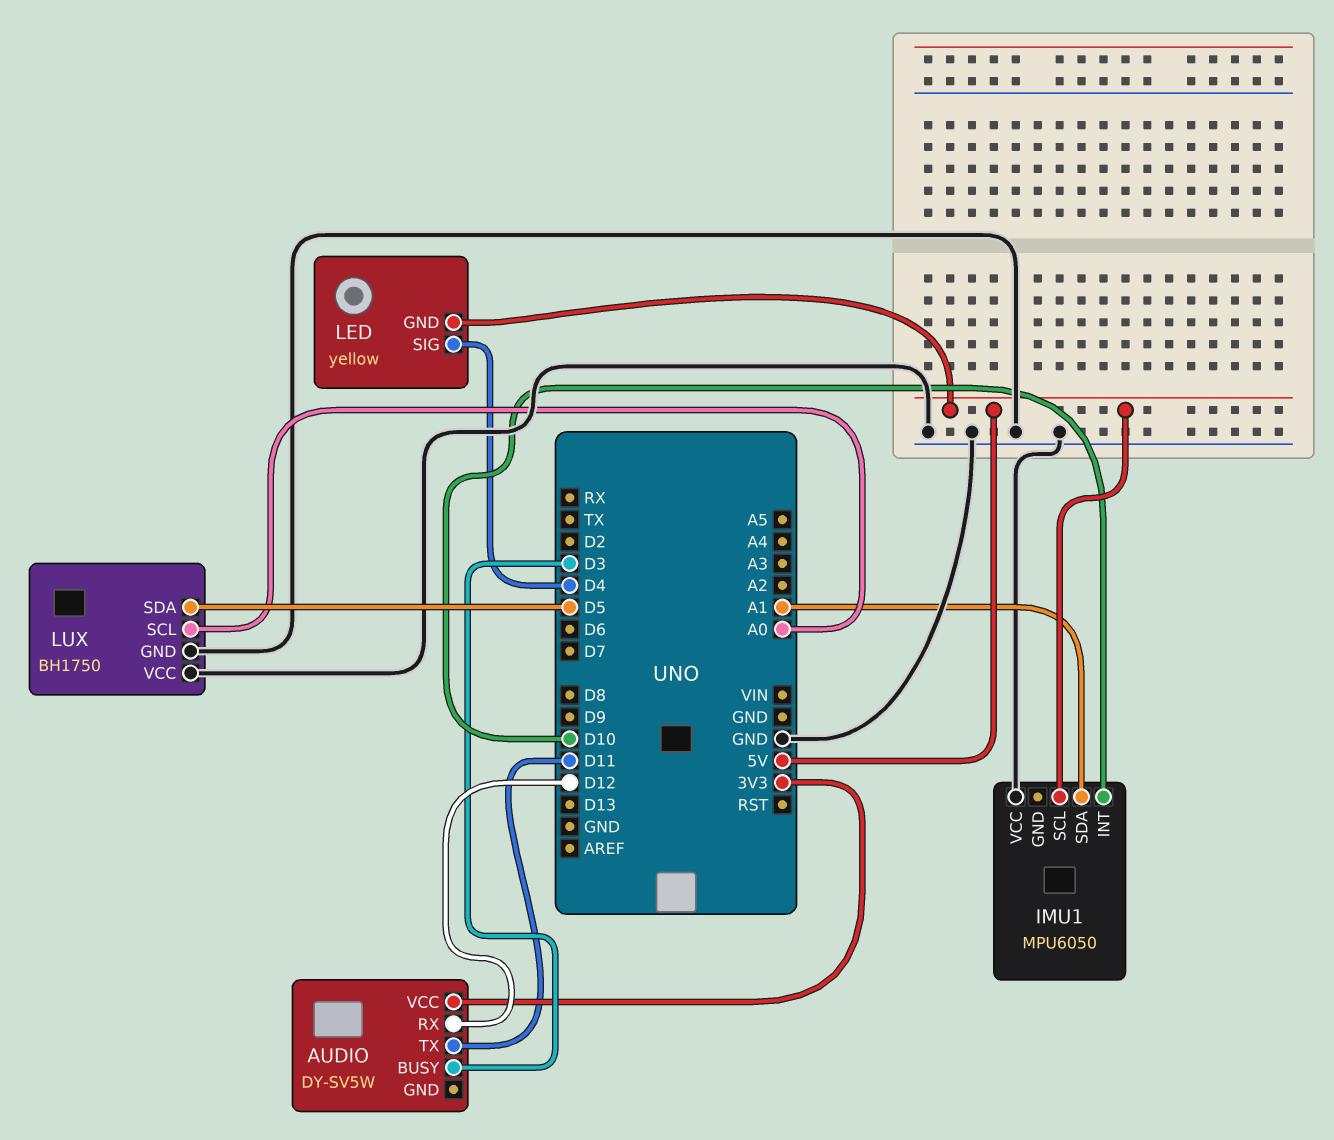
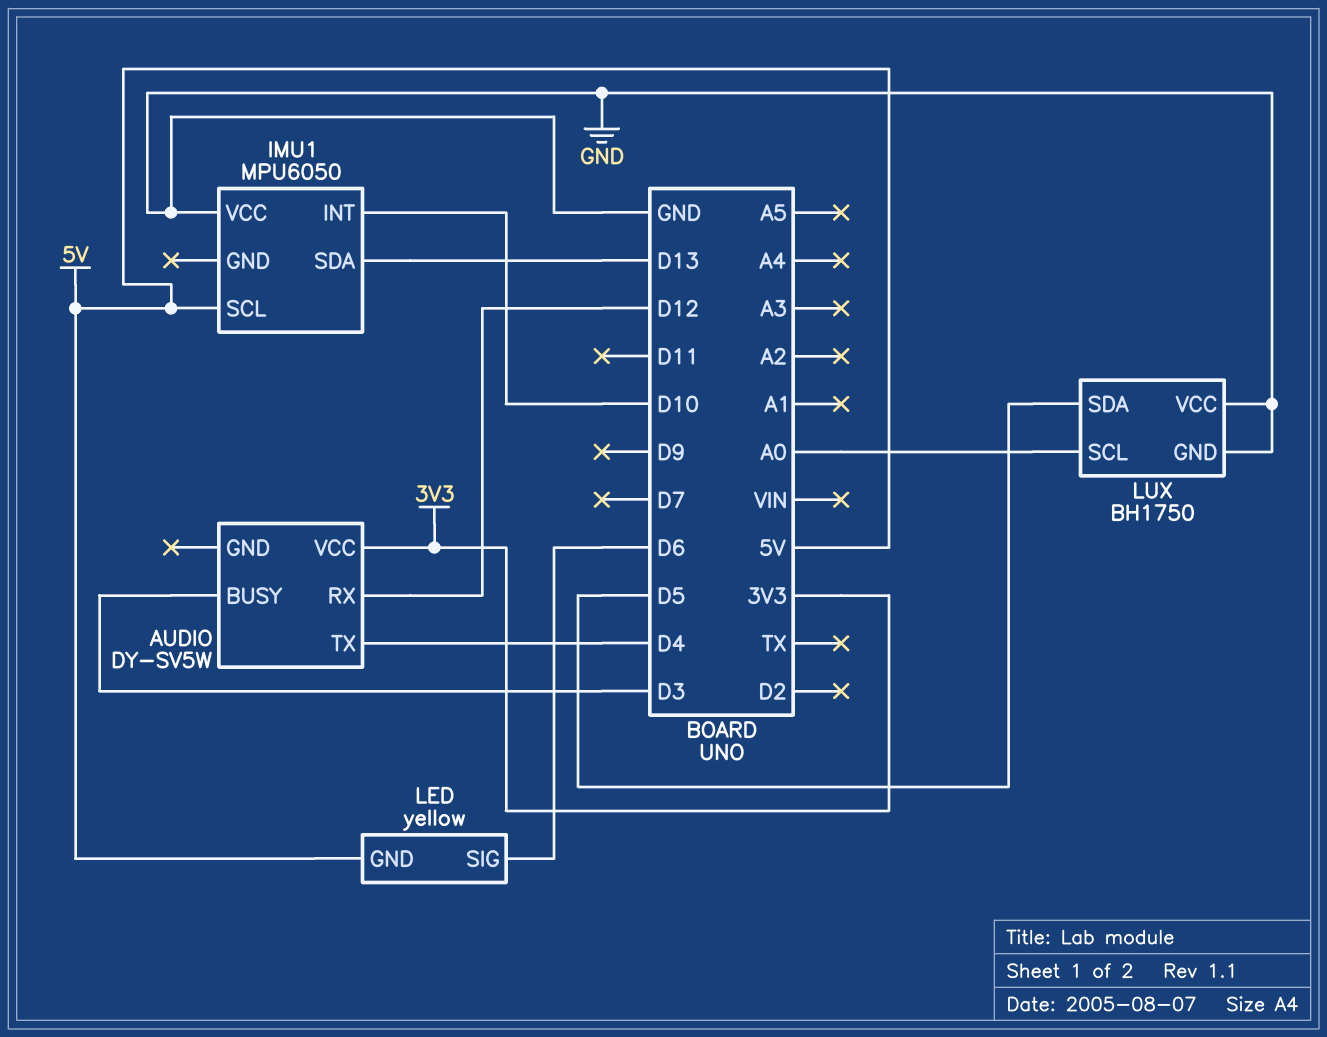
AUDIO pin TX: D11 -> D4
IMU1 pin SDA: A1 -> D13
LED pin SIG: D4 -> D6

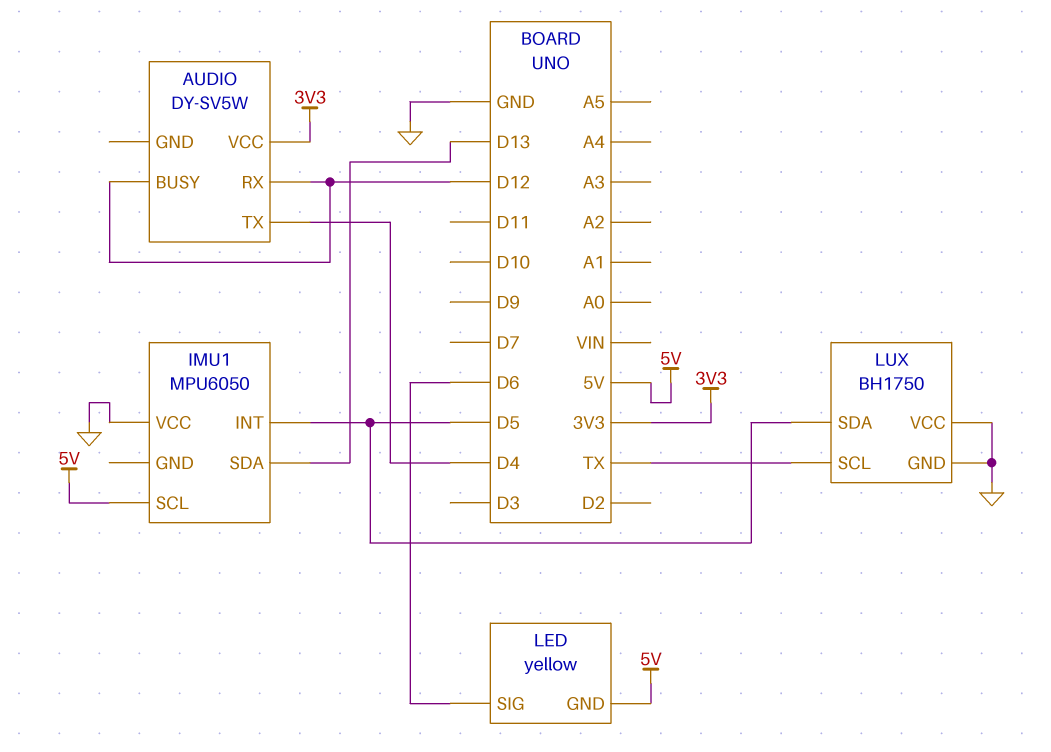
AUDIO pin BUSY: D3 -> D12
IMU1 pin INT: D10 -> D5
LUX pin SCL: A0 -> TX

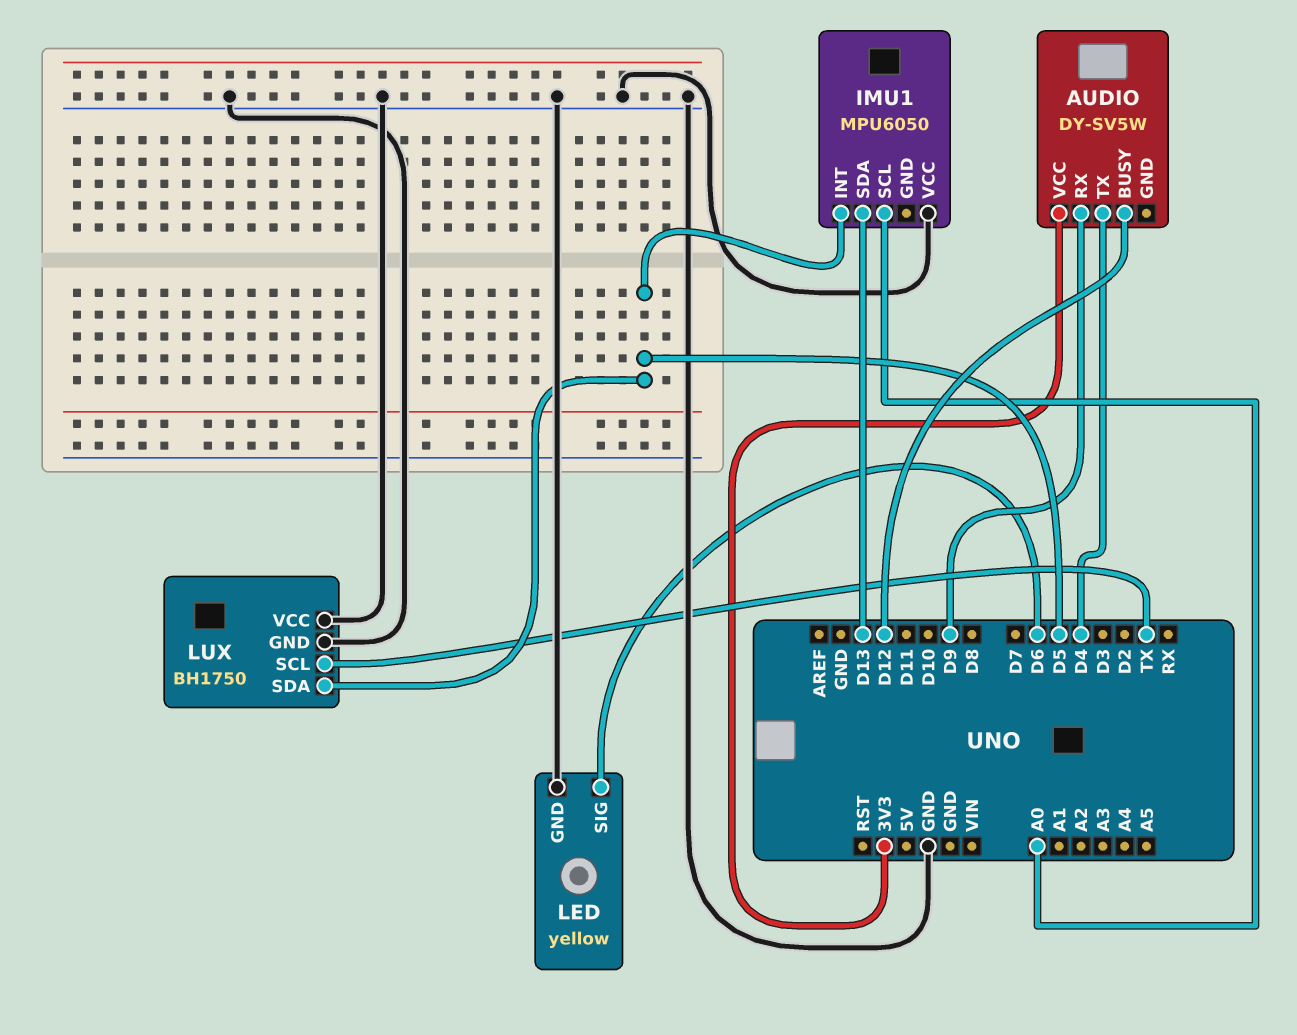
AUDIO pin RX: D12 -> D9
IMU1 pin SCL: 5V -> A0
LED pin GND: 5V -> GND

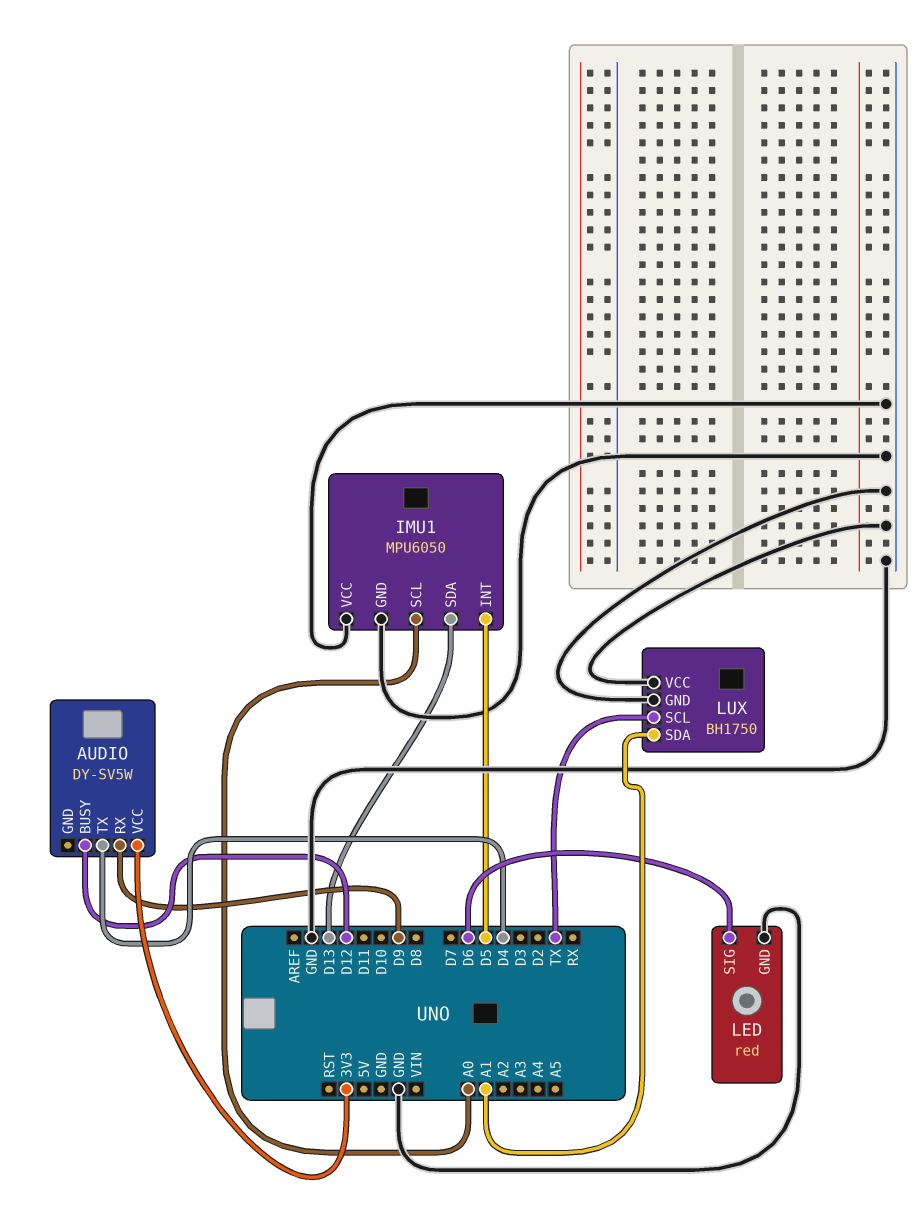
IMU1 pin GND: none -> GND
LED: yellow -> red
LUX pin SDA: D5 -> A1

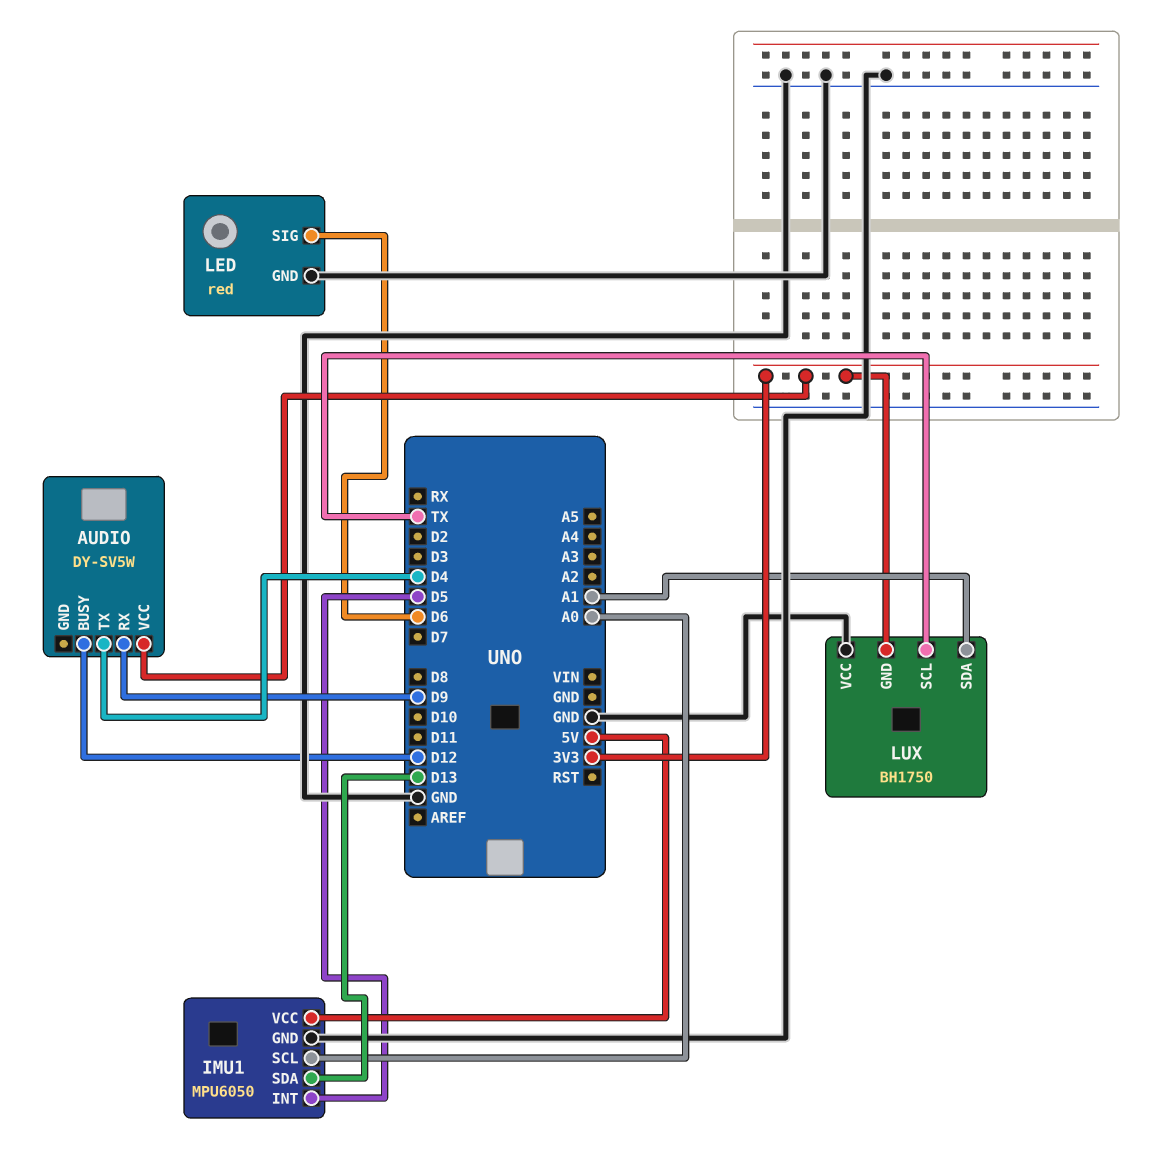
IMU1 pin VCC: GND -> 5V
LUX pin GND: GND -> 3V3

